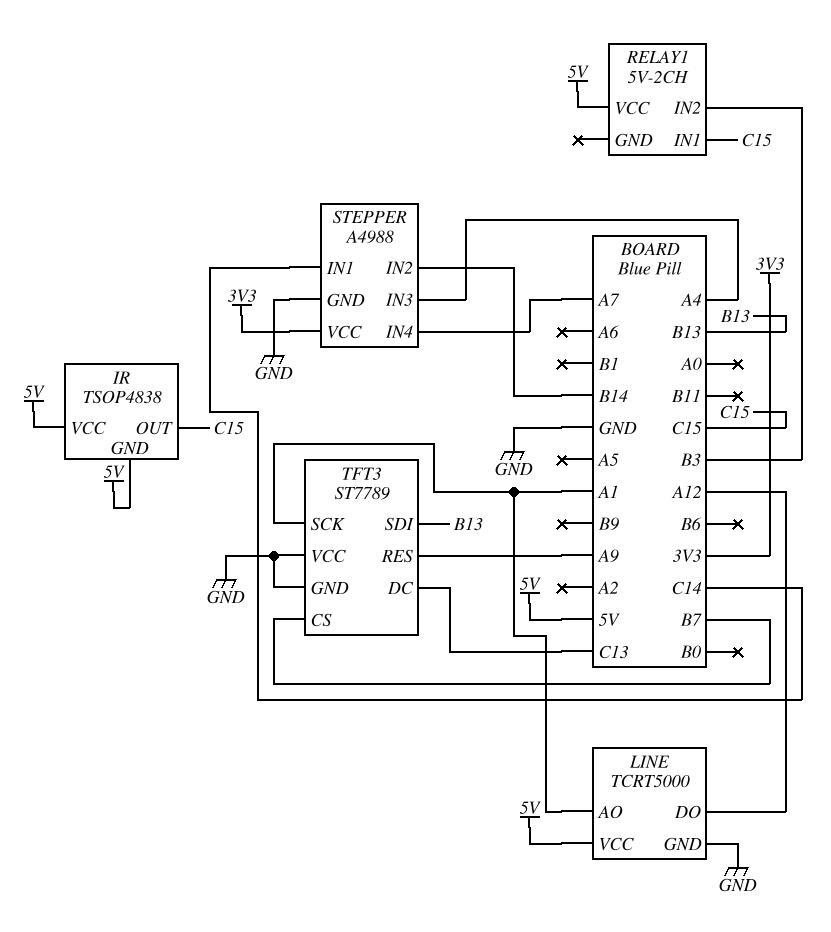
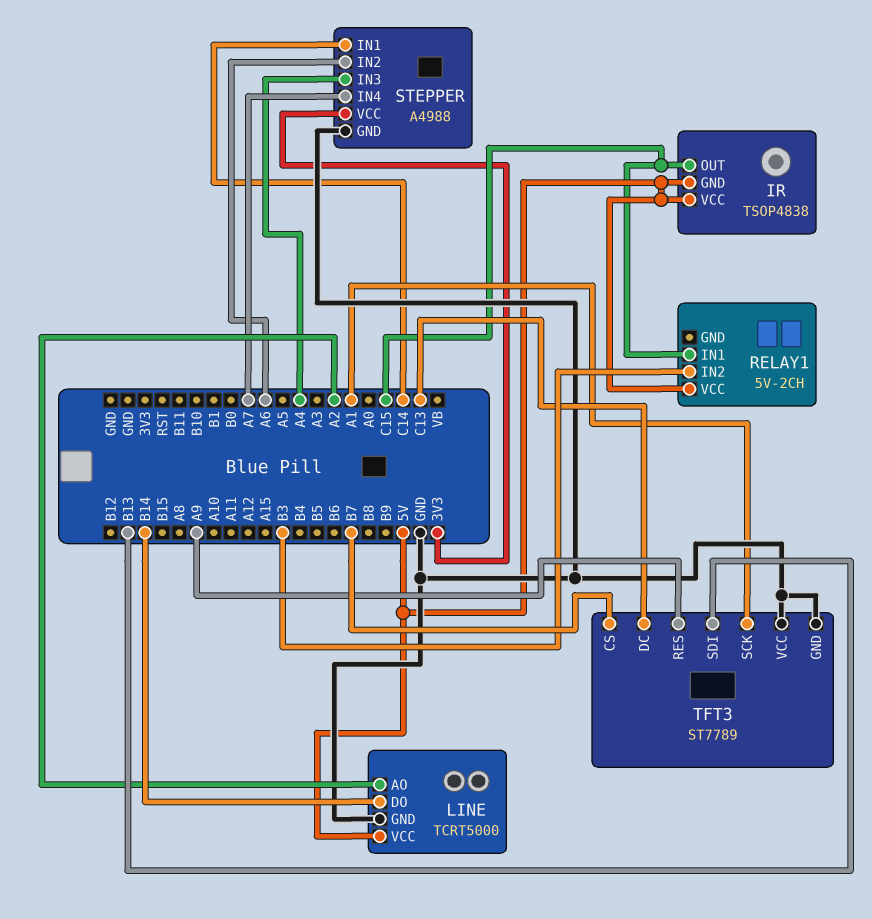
LINE pin AO: A1 -> A2
LINE pin DO: A12 -> B14
STEPPER pin IN2: B14 -> A6

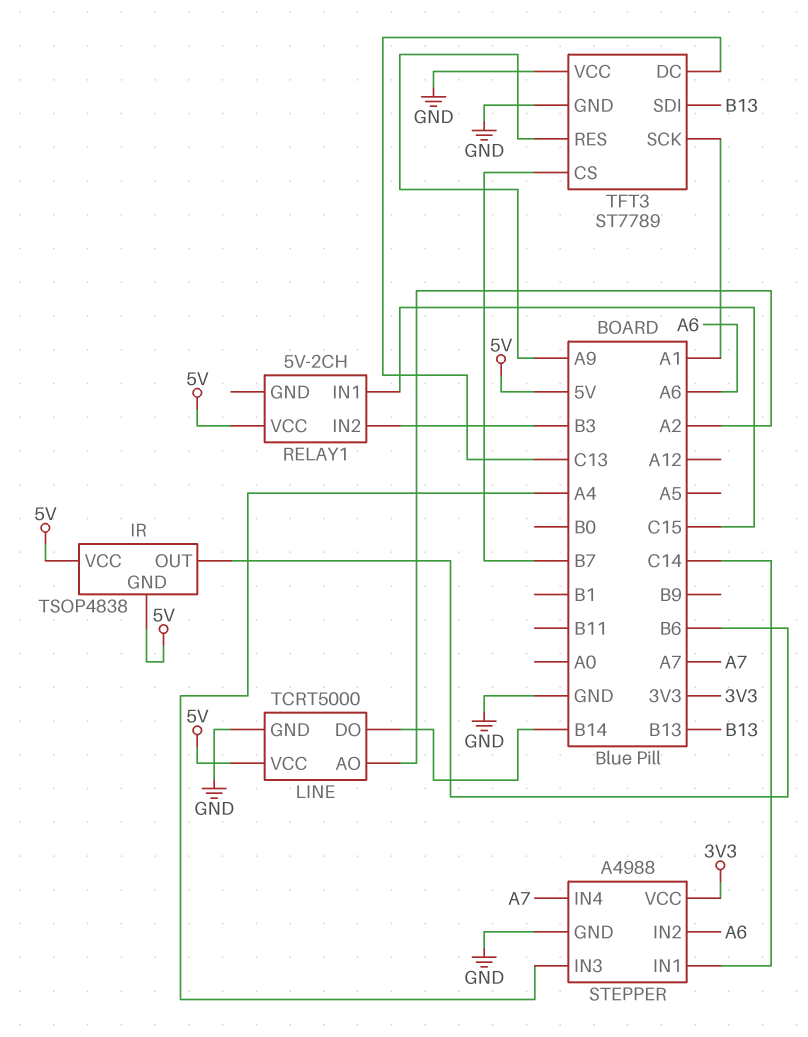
IR pin OUT: C15 -> B6

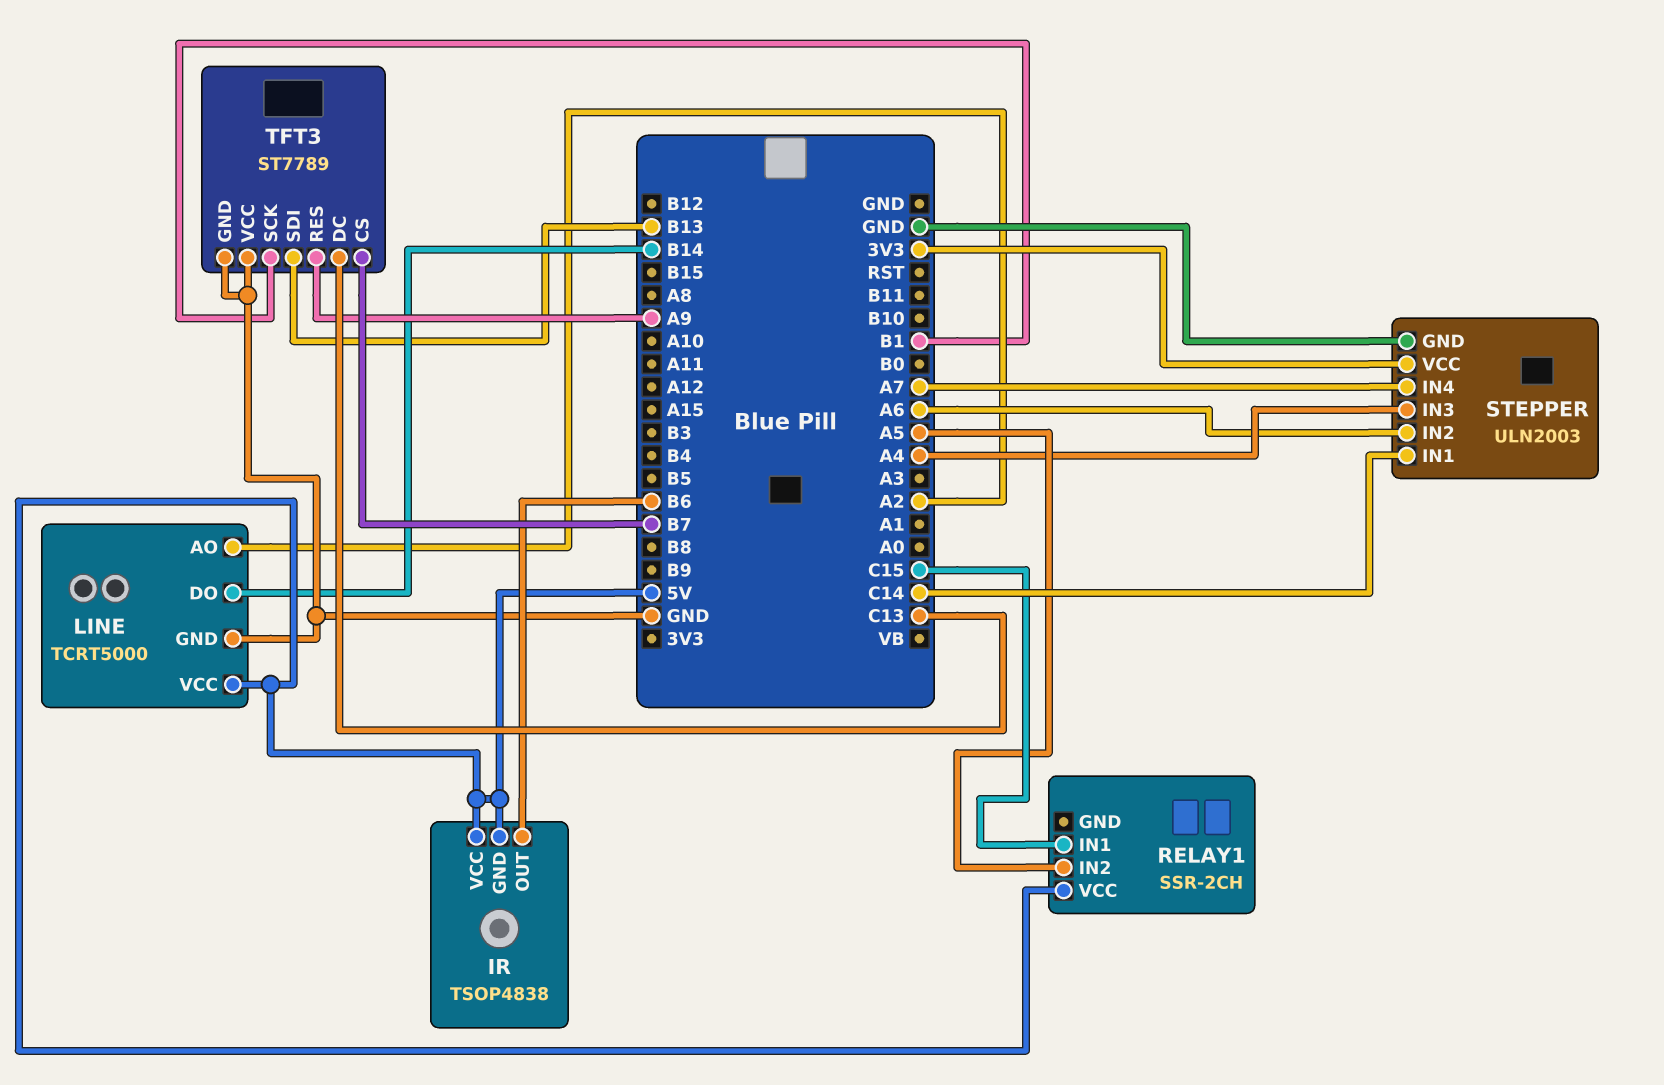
RELAY1: 5V-2CH -> SSR-2CH
RELAY1 pin IN2: B3 -> A5
STEPPER: A4988 -> ULN2003
TFT3 pin SCK: A1 -> B1

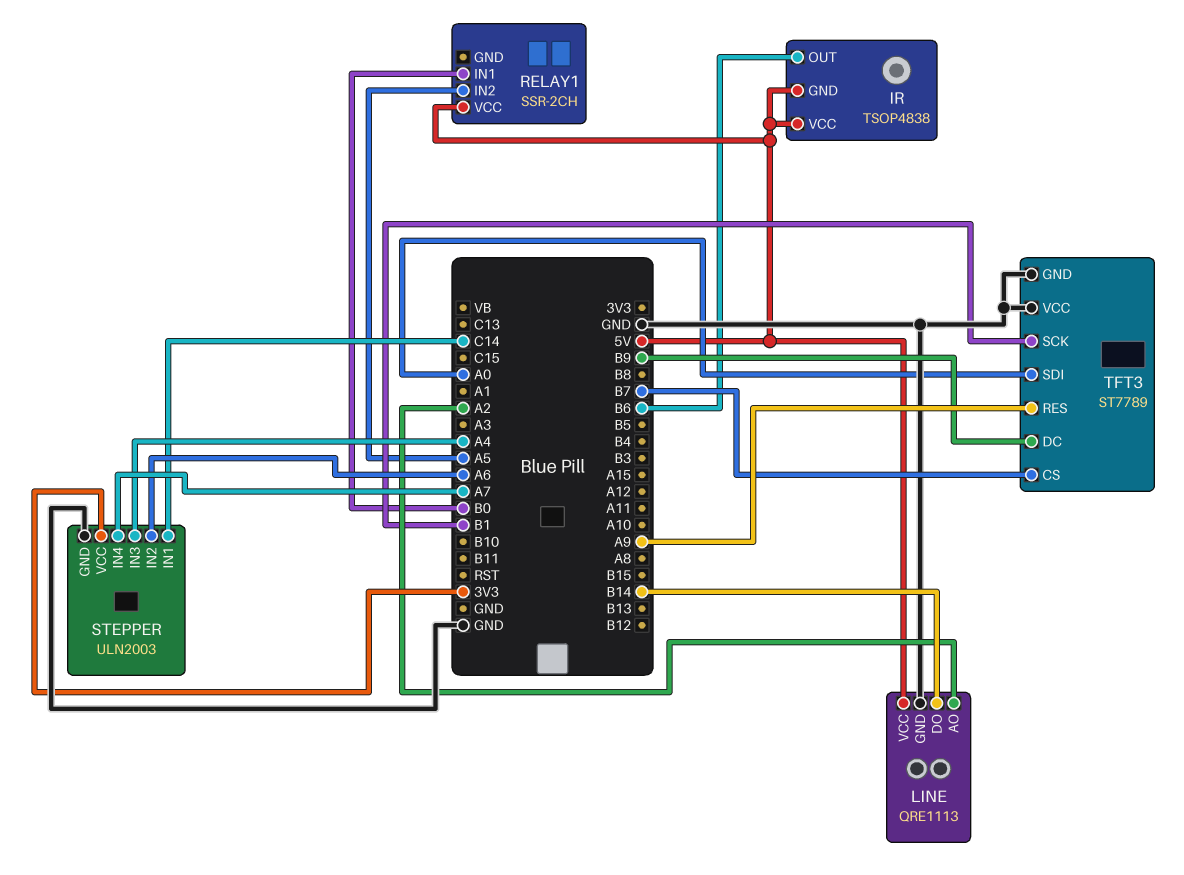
LINE: TCRT5000 -> QRE1113
RELAY1 pin IN1: C15 -> B0
TFT3 pin DC: C13 -> B9
TFT3 pin SDI: B13 -> A0

